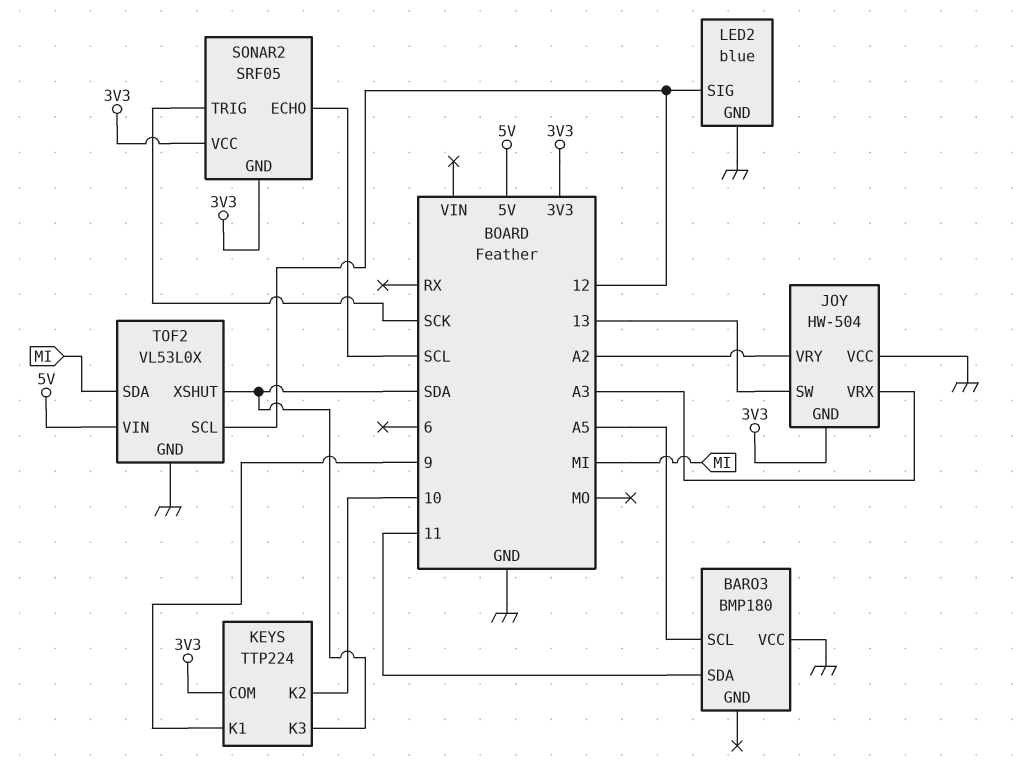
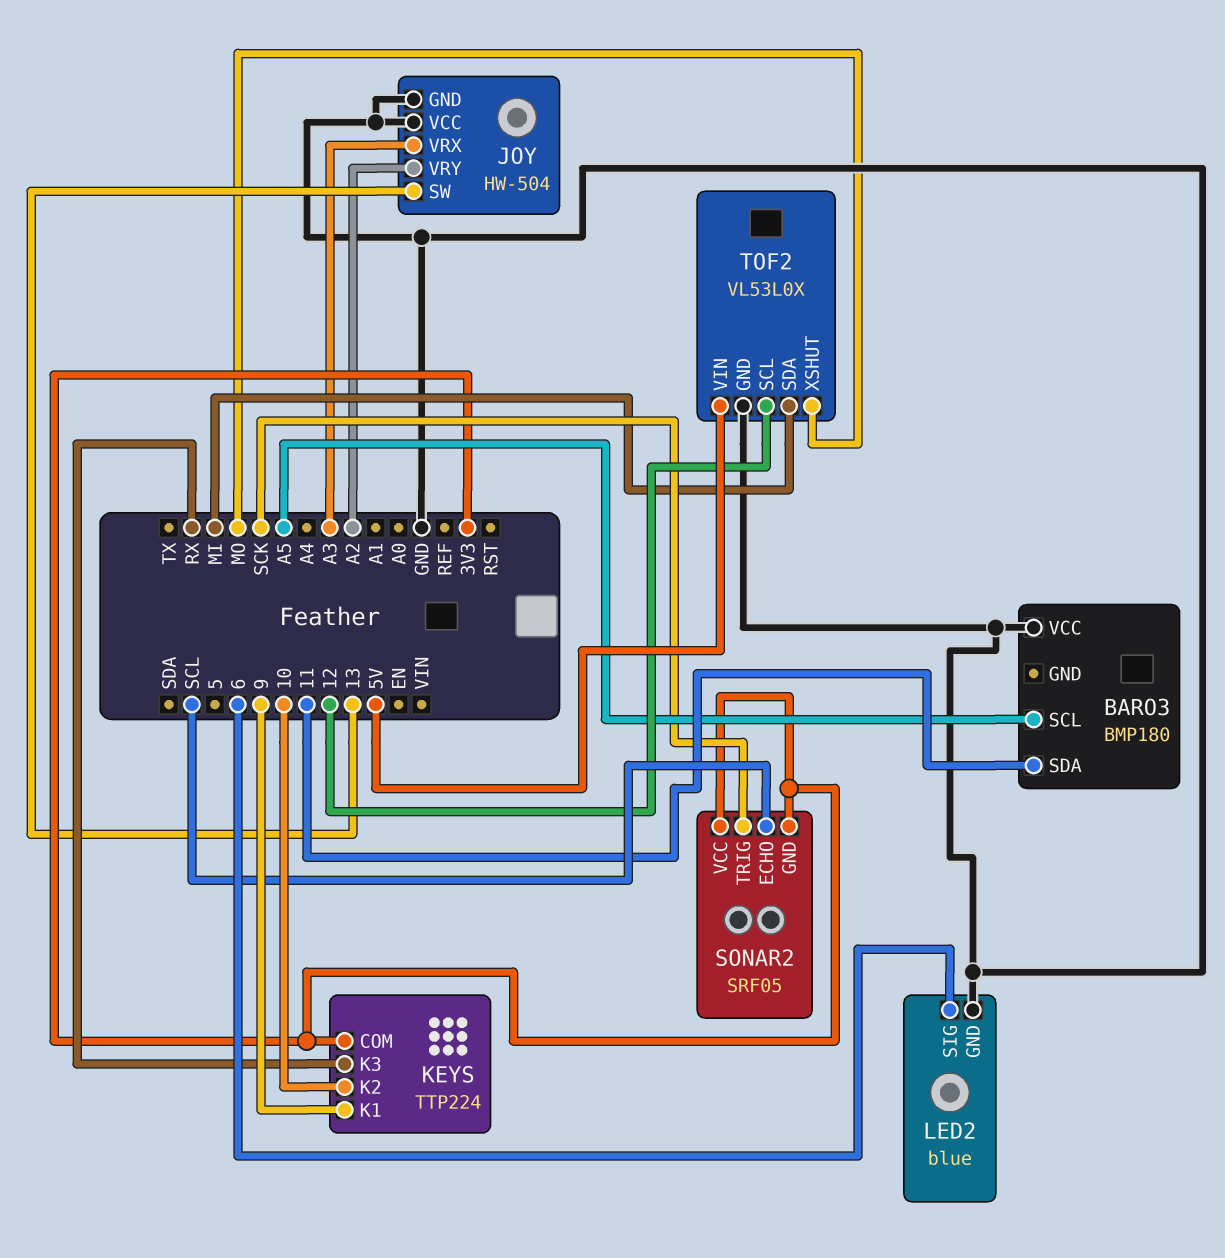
JOY pin GND: 3V3 -> GND
KEYS pin K3: SDA -> RX
LED2 pin SIG: 12 -> 6
TOF2 pin XSHUT: SDA -> MO

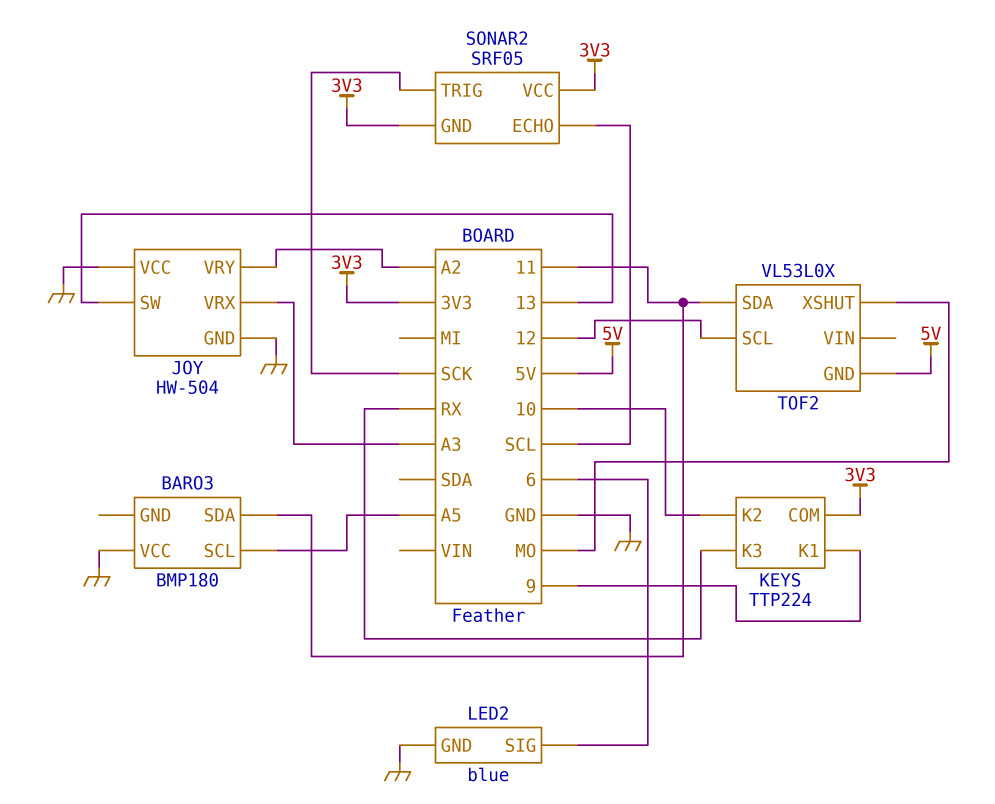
TOF2 pin GND: GND -> 5V
TOF2 pin SDA: MI -> 11
TOF2 pin VIN: 5V -> none

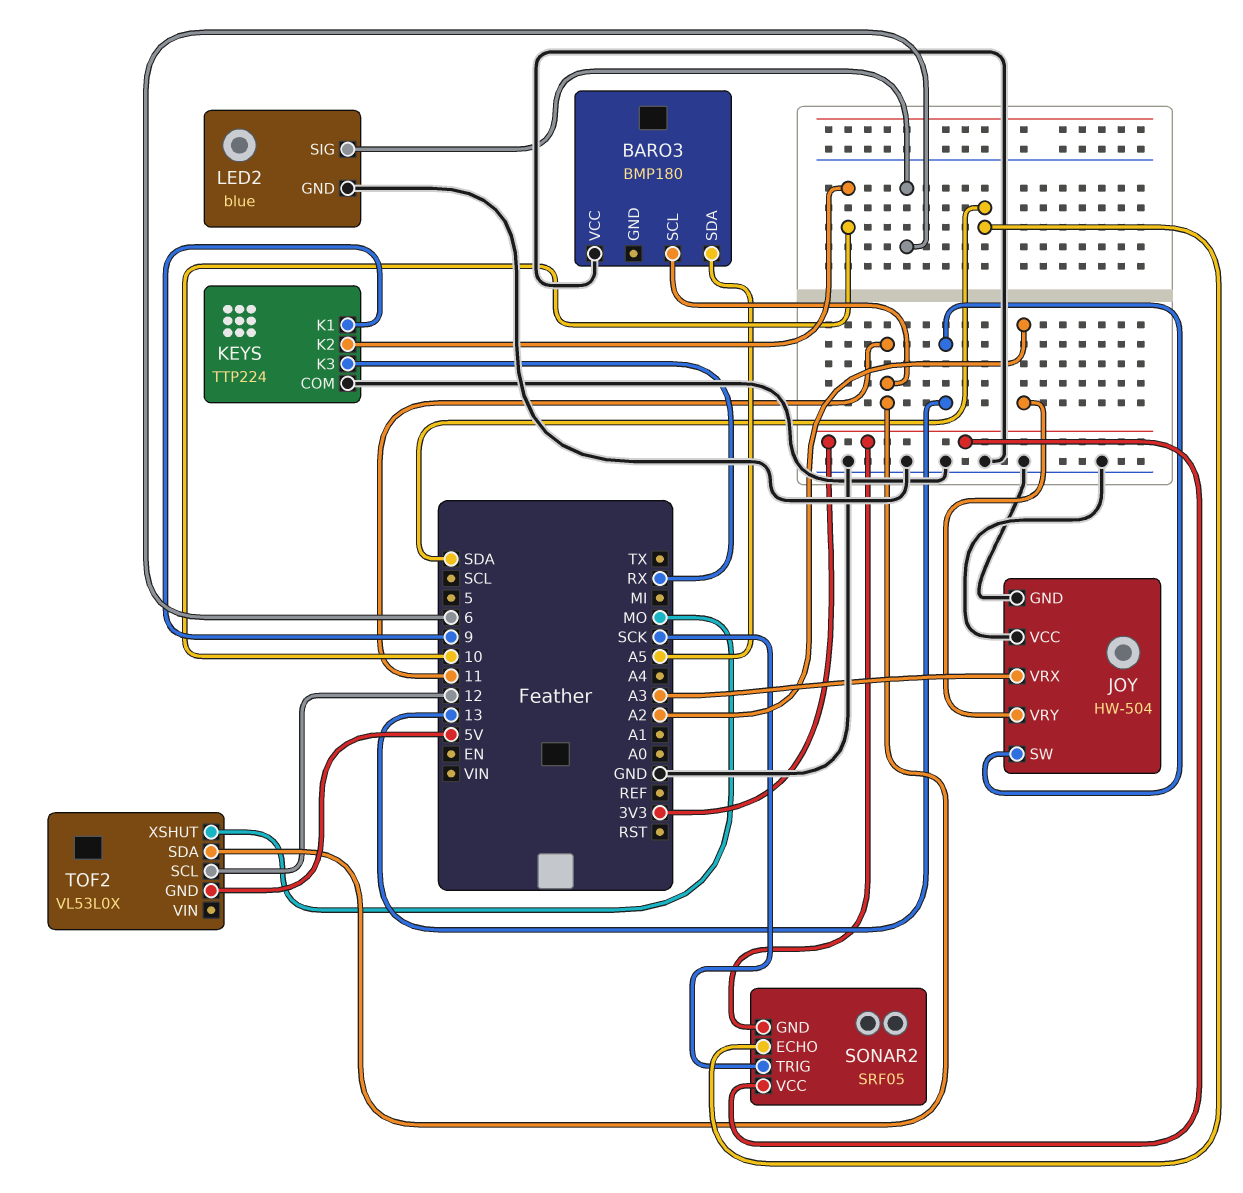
BARO3 pin SCL: A5 -> 11
BARO3 pin SDA: 11 -> A5
KEYS pin COM: 3V3 -> GND
SONAR2 pin ECHO: SCL -> SDA

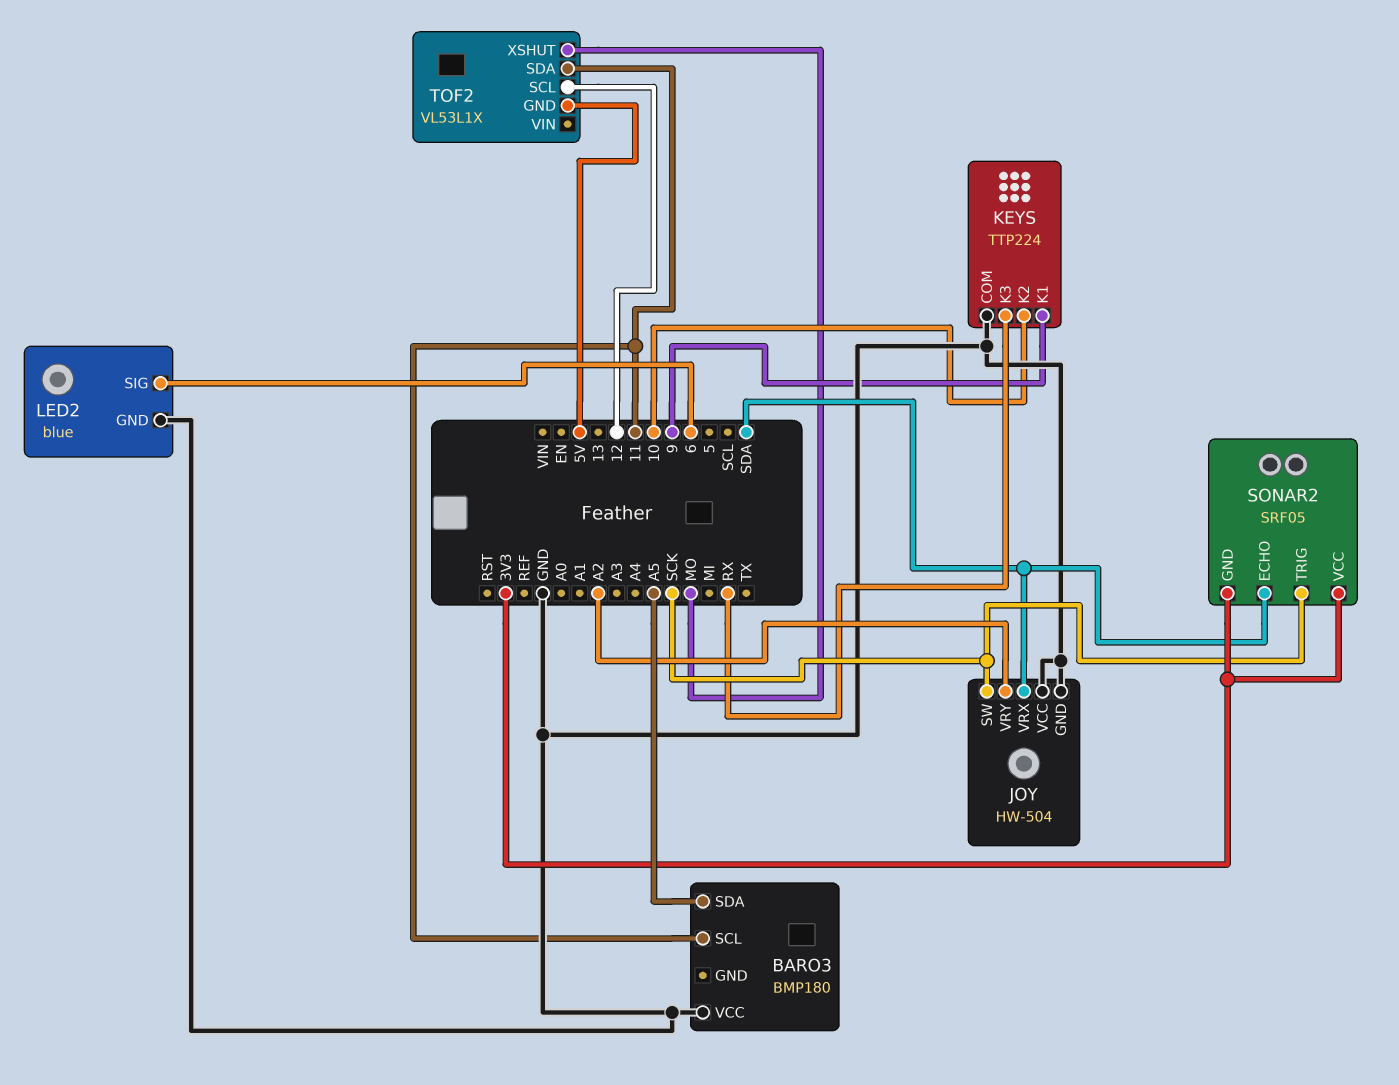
JOY pin SW: 13 -> SCK
JOY pin VRX: A3 -> SDA
TOF2: VL53L0X -> VL53L1X

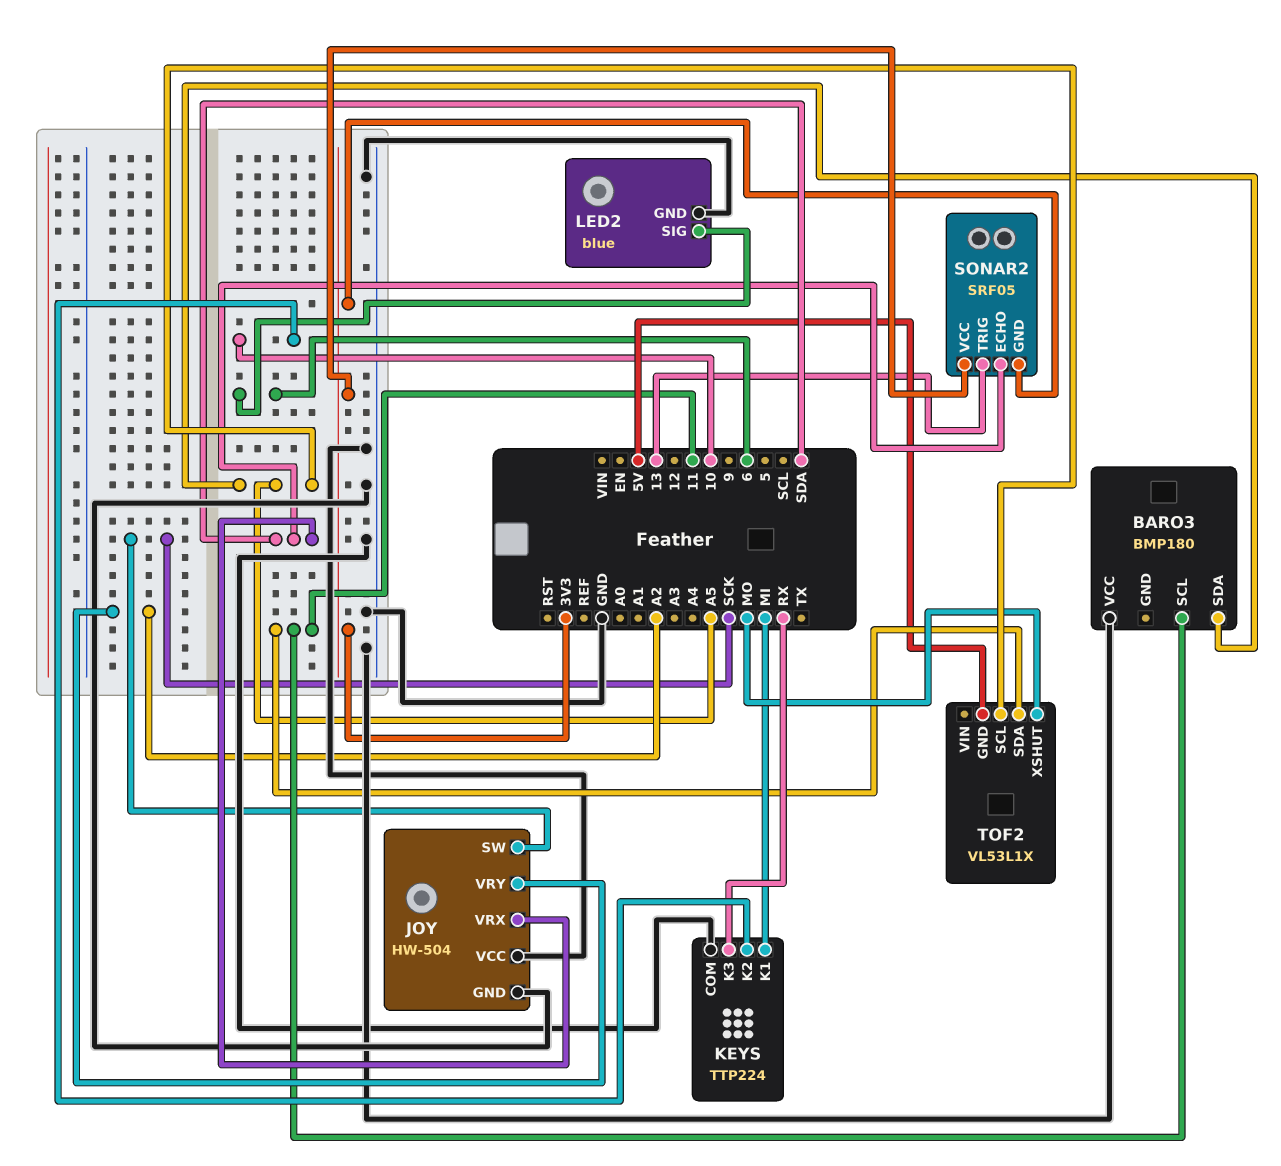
KEYS pin K1: 9 -> MI
SONAR2 pin TRIG: SCK -> 13
TOF2 pin SCL: 12 -> A5

